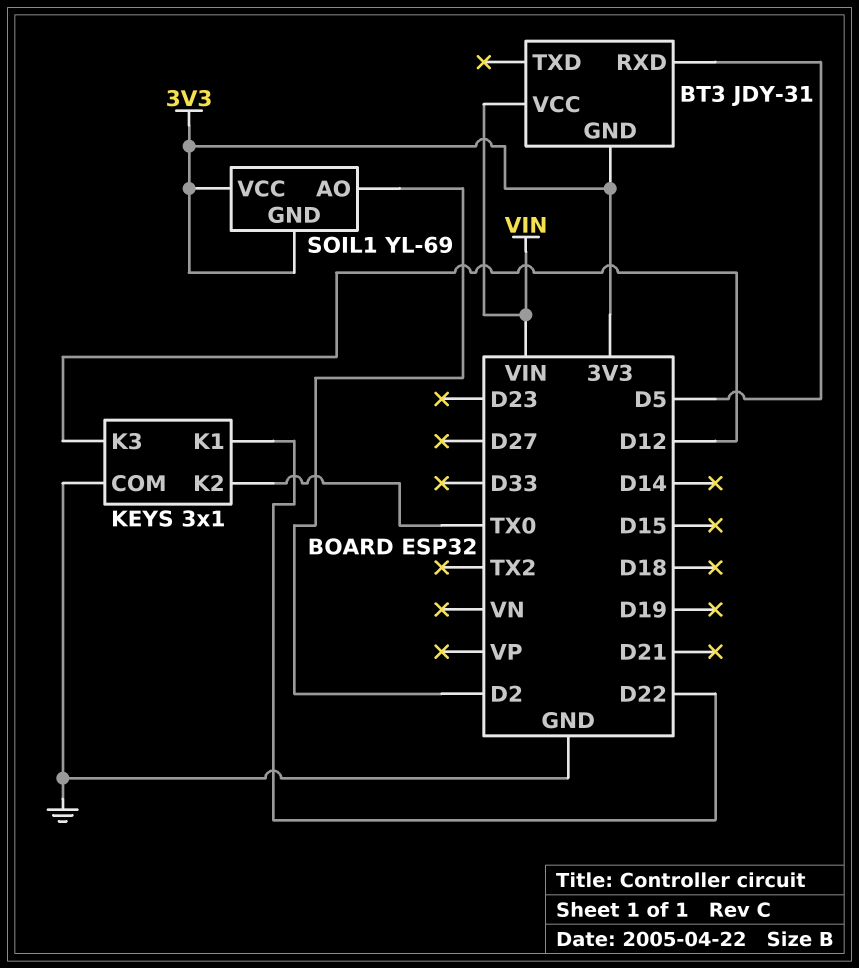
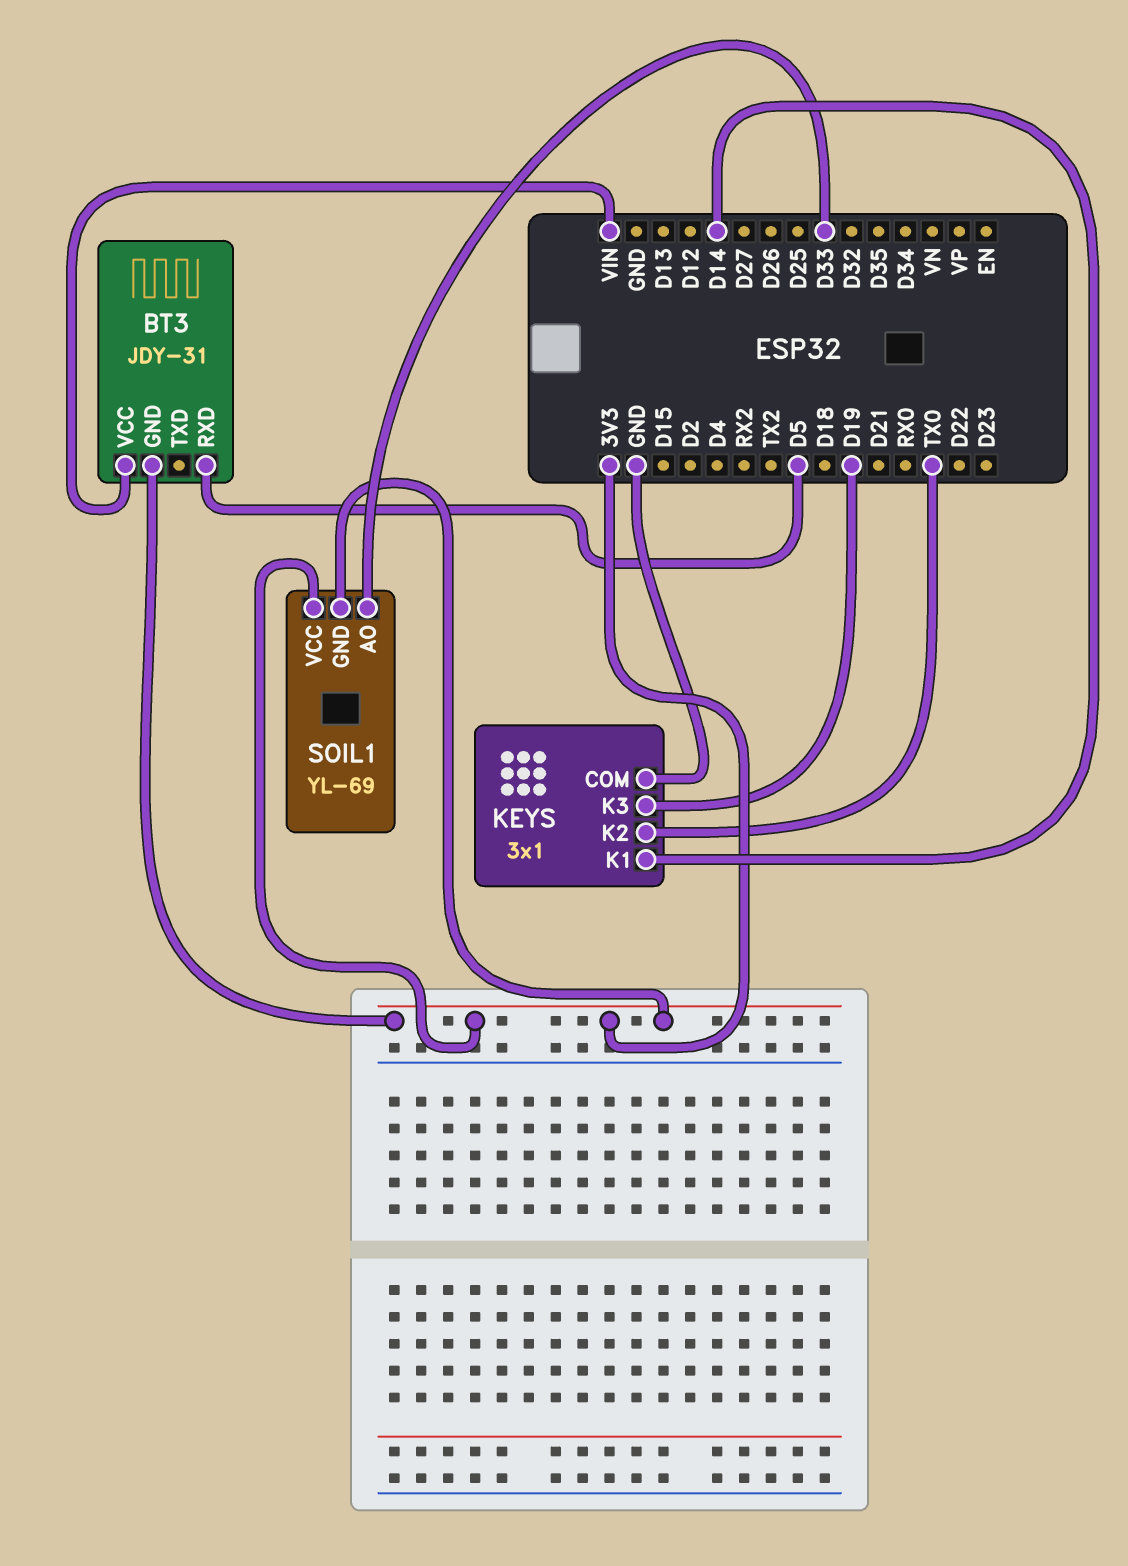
KEYS pin K1: D22 -> D14
KEYS pin K3: D12 -> D19
SOIL1 pin AO: D2 -> D33

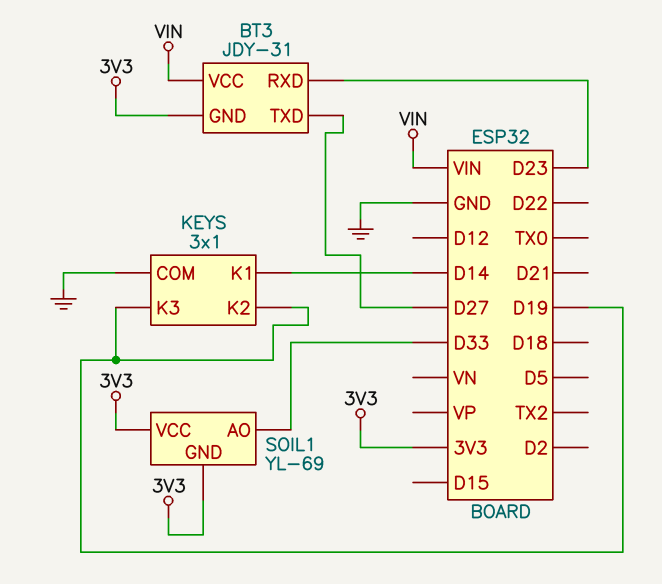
BT3 pin RXD: D5 -> D23
BT3 pin TXD: none -> D27
KEYS pin K2: TX0 -> D19

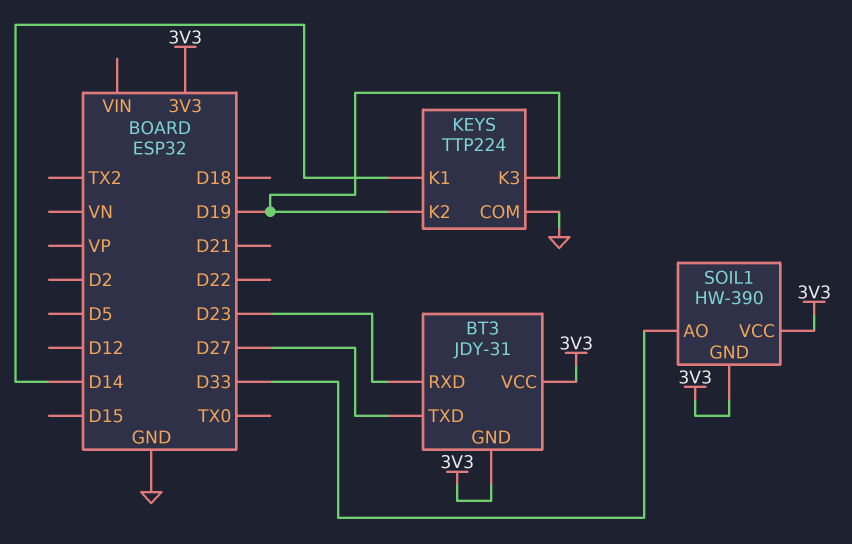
BT3 pin VCC: VIN -> 3V3
KEYS: 3x1 -> TTP224
SOIL1: YL-69 -> HW-390

